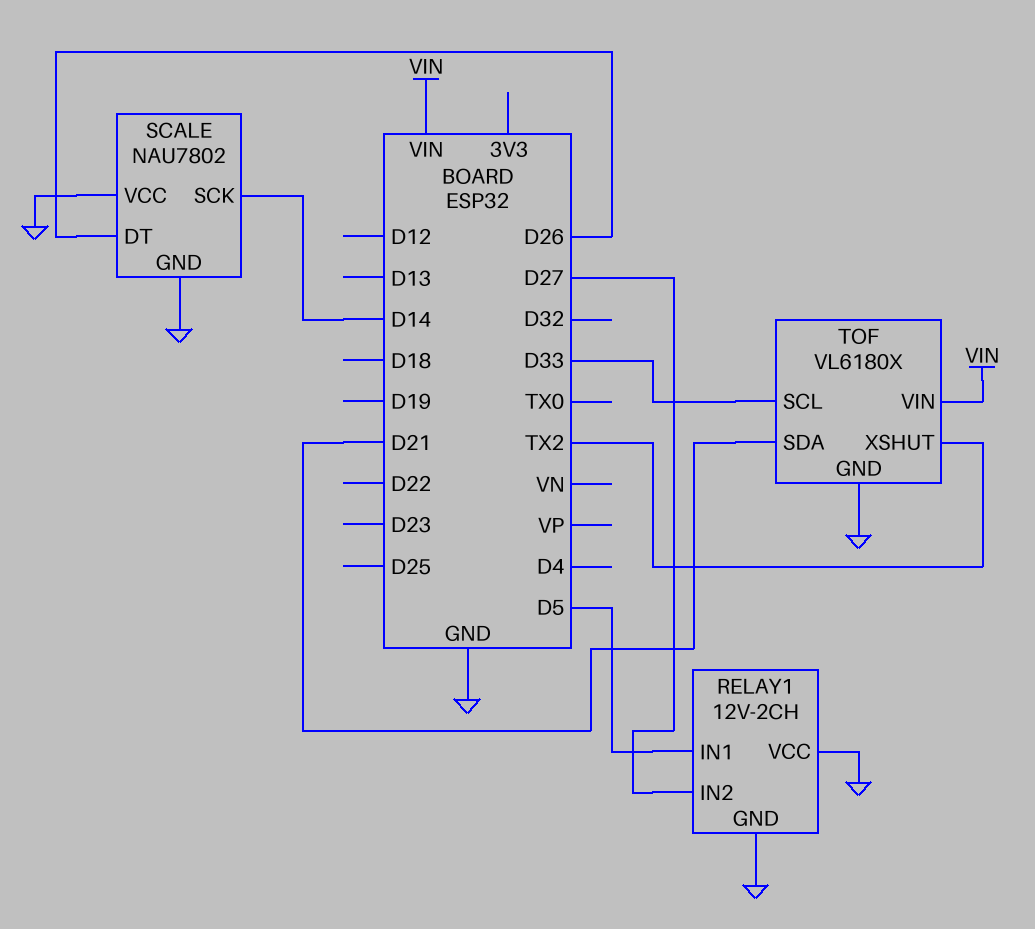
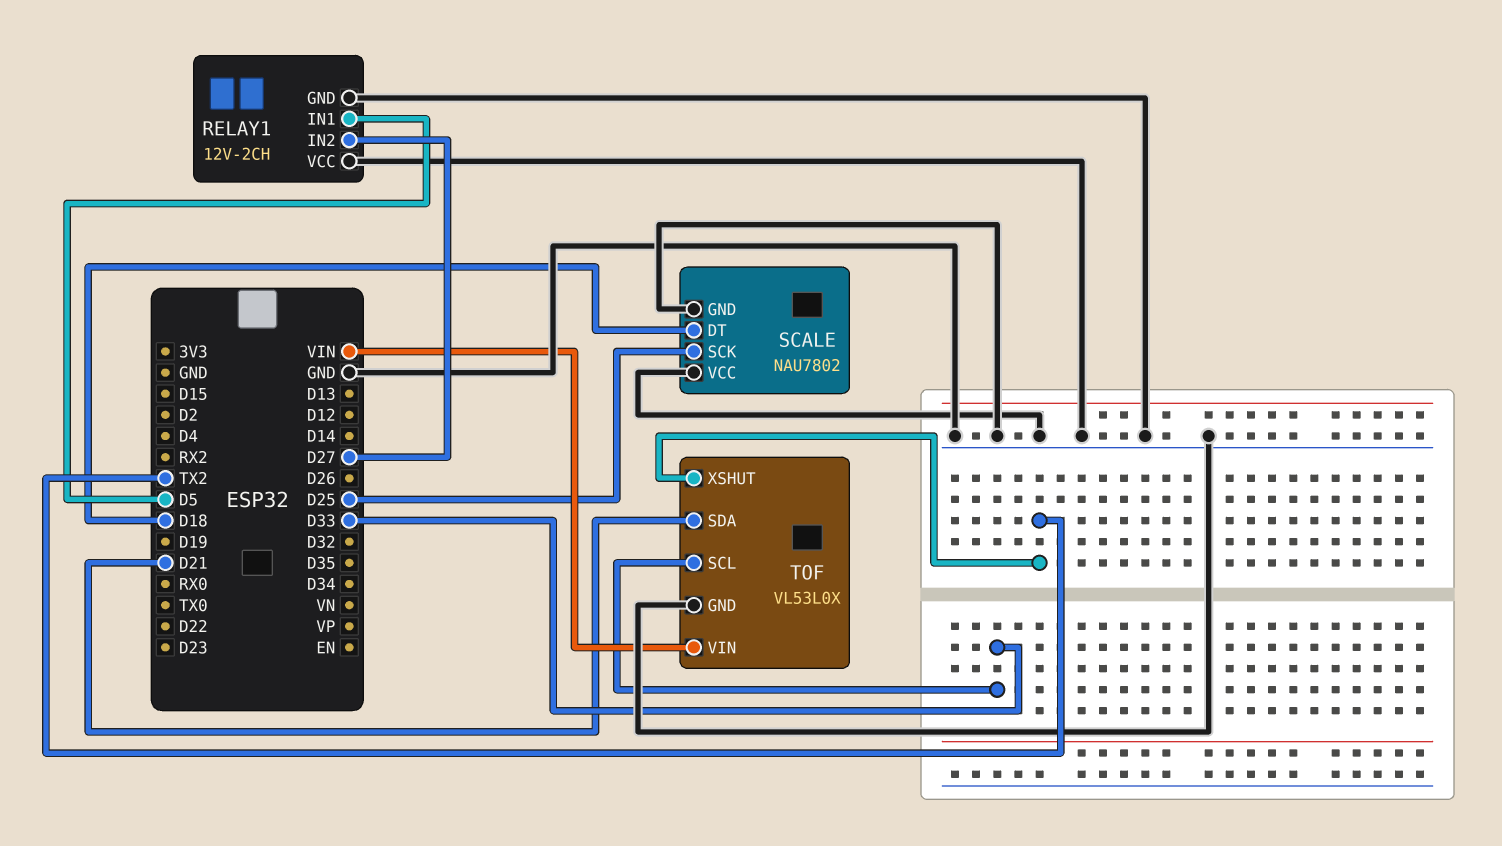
SCALE pin DT: D26 -> D18
SCALE pin SCK: D14 -> D25
TOF: VL6180X -> VL53L0X

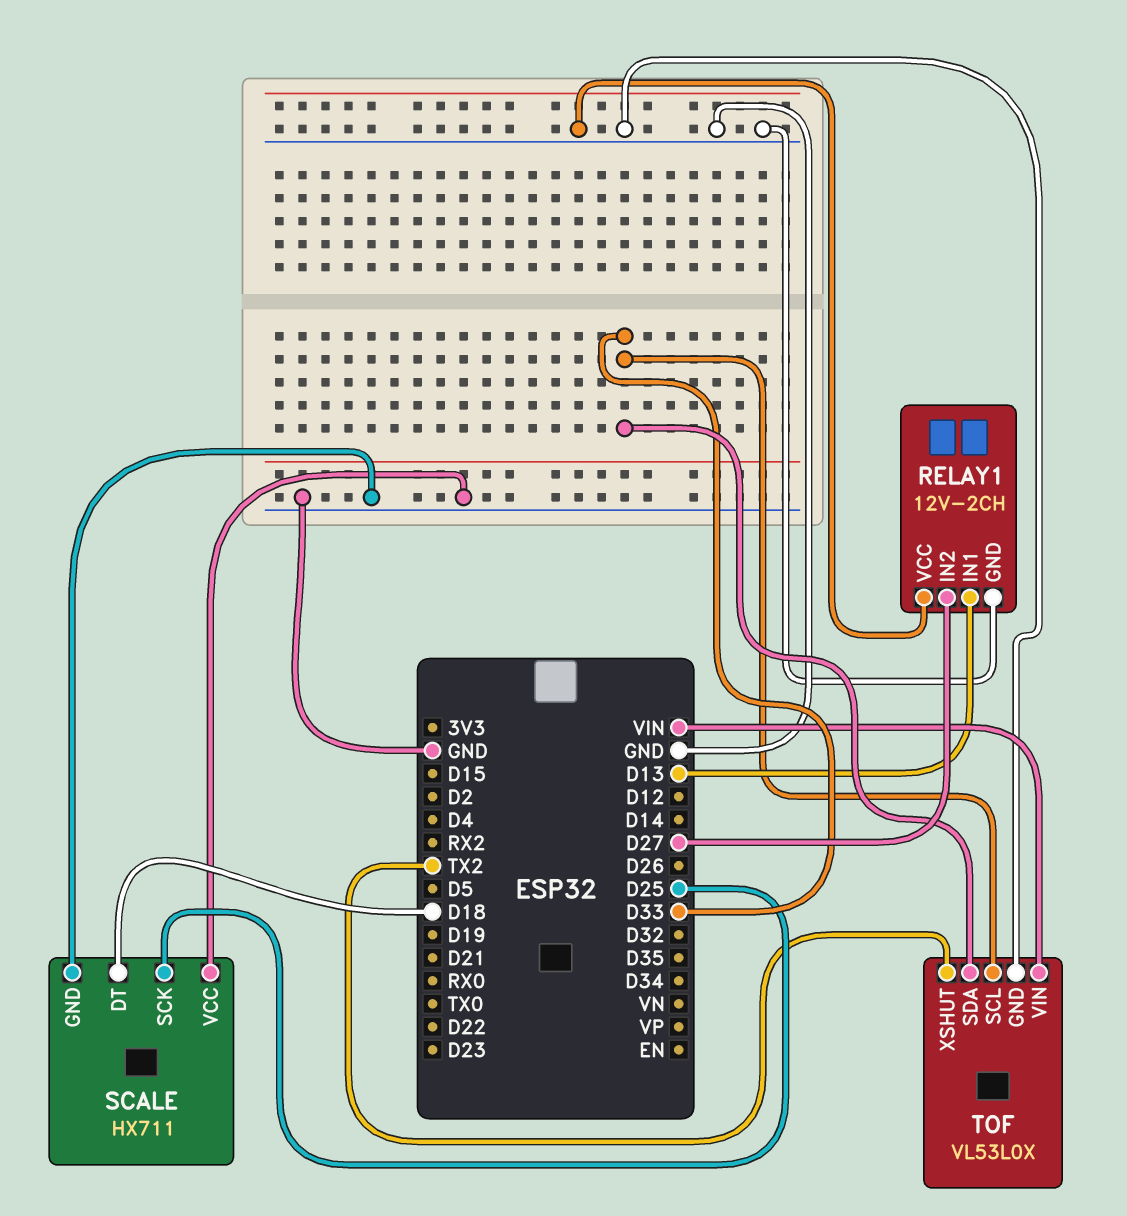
RELAY1 pin IN1: D5 -> D13
SCALE: NAU7802 -> HX711
TOF pin SDA: D21 -> D33

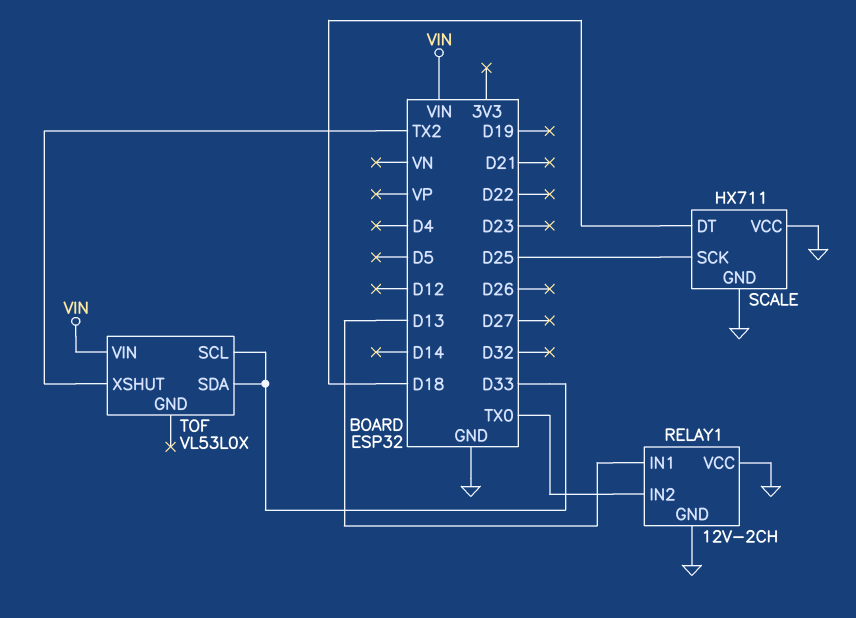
RELAY1 pin IN2: D27 -> TX0
TOF pin GND: GND -> none

